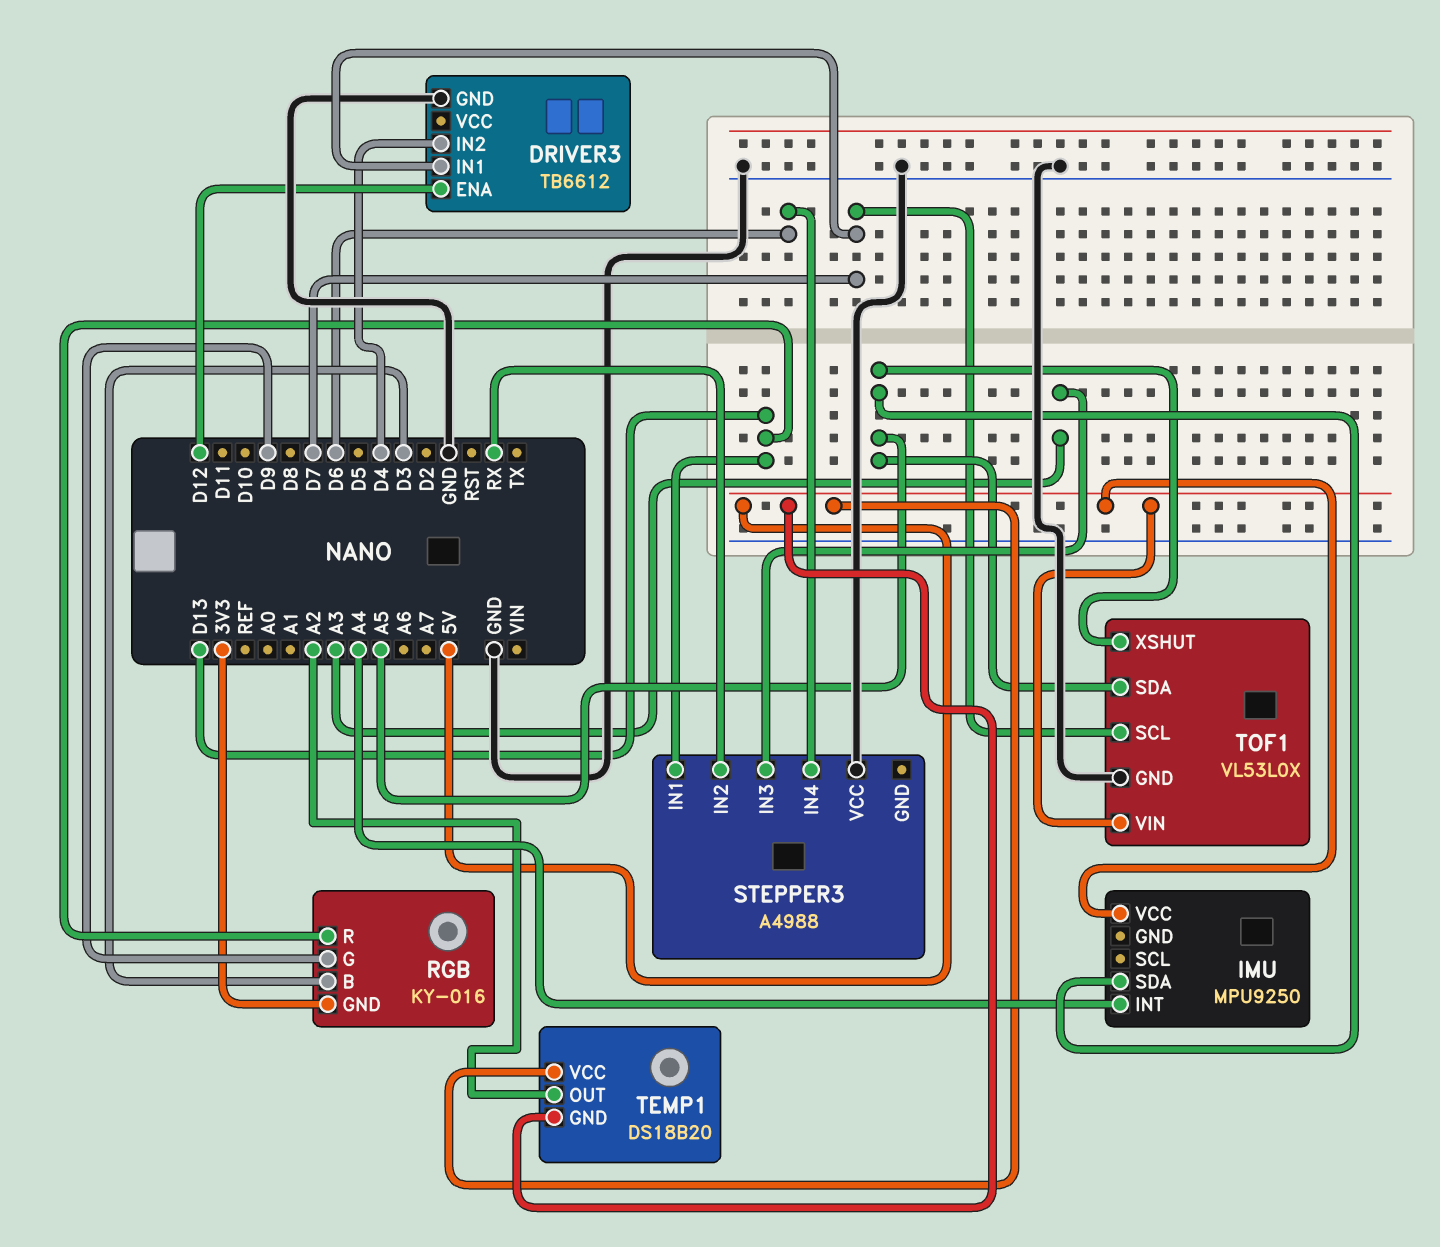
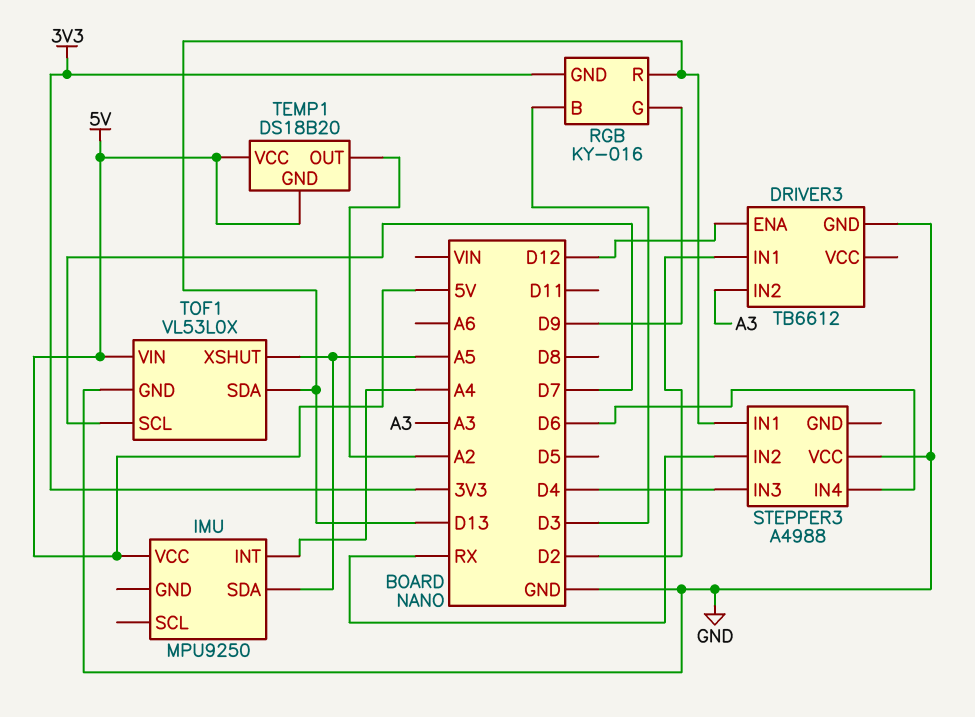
DRIVER3 pin IN1: D7 -> D2
DRIVER3 pin IN2: D4 -> A3
STEPPER3 pin IN3: A3 -> D4
TOF1 pin SDA: A5 -> D13

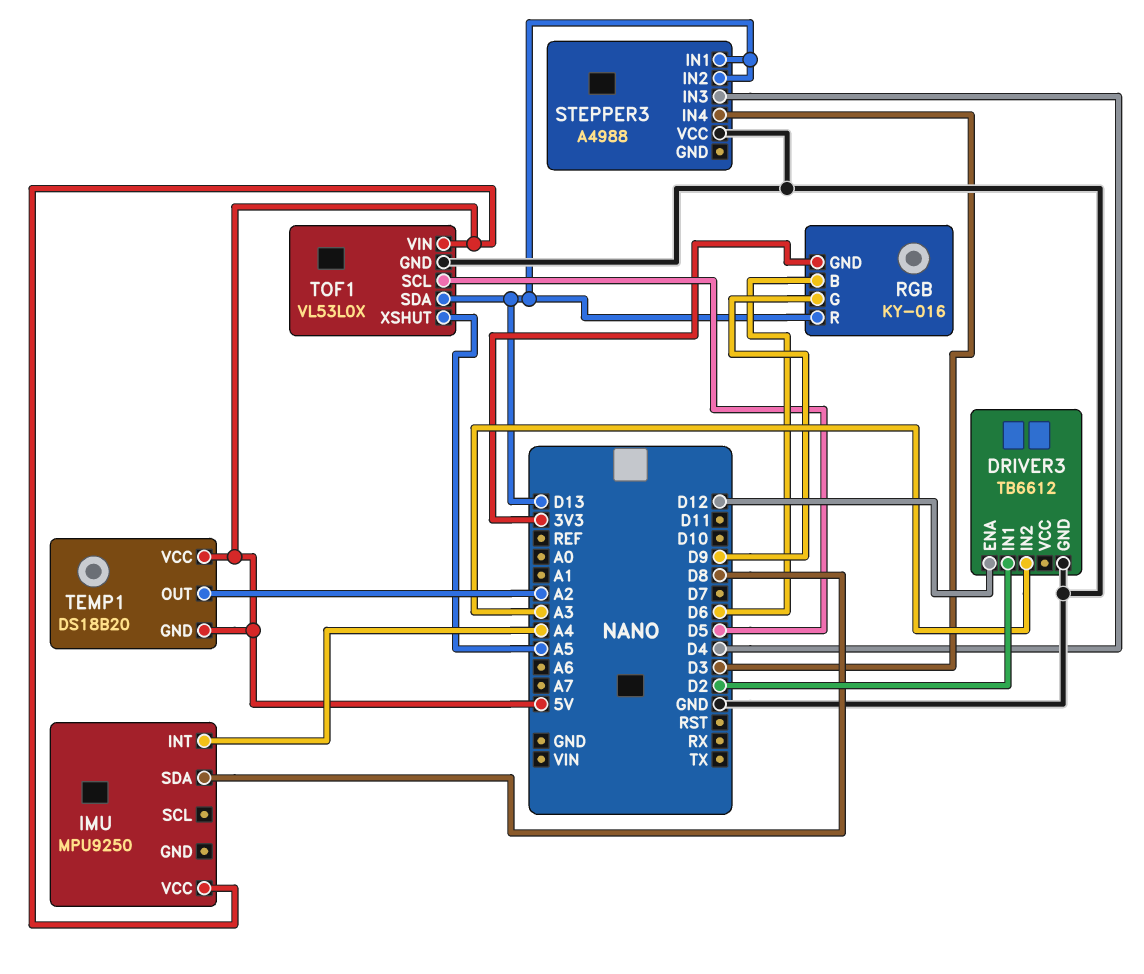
IMU pin SDA: A5 -> D8
RGB pin B: D3 -> D6
STEPPER3 pin IN2: RX -> D13
STEPPER3 pin IN4: D6 -> D3
TOF1 pin SCL: D7 -> D5

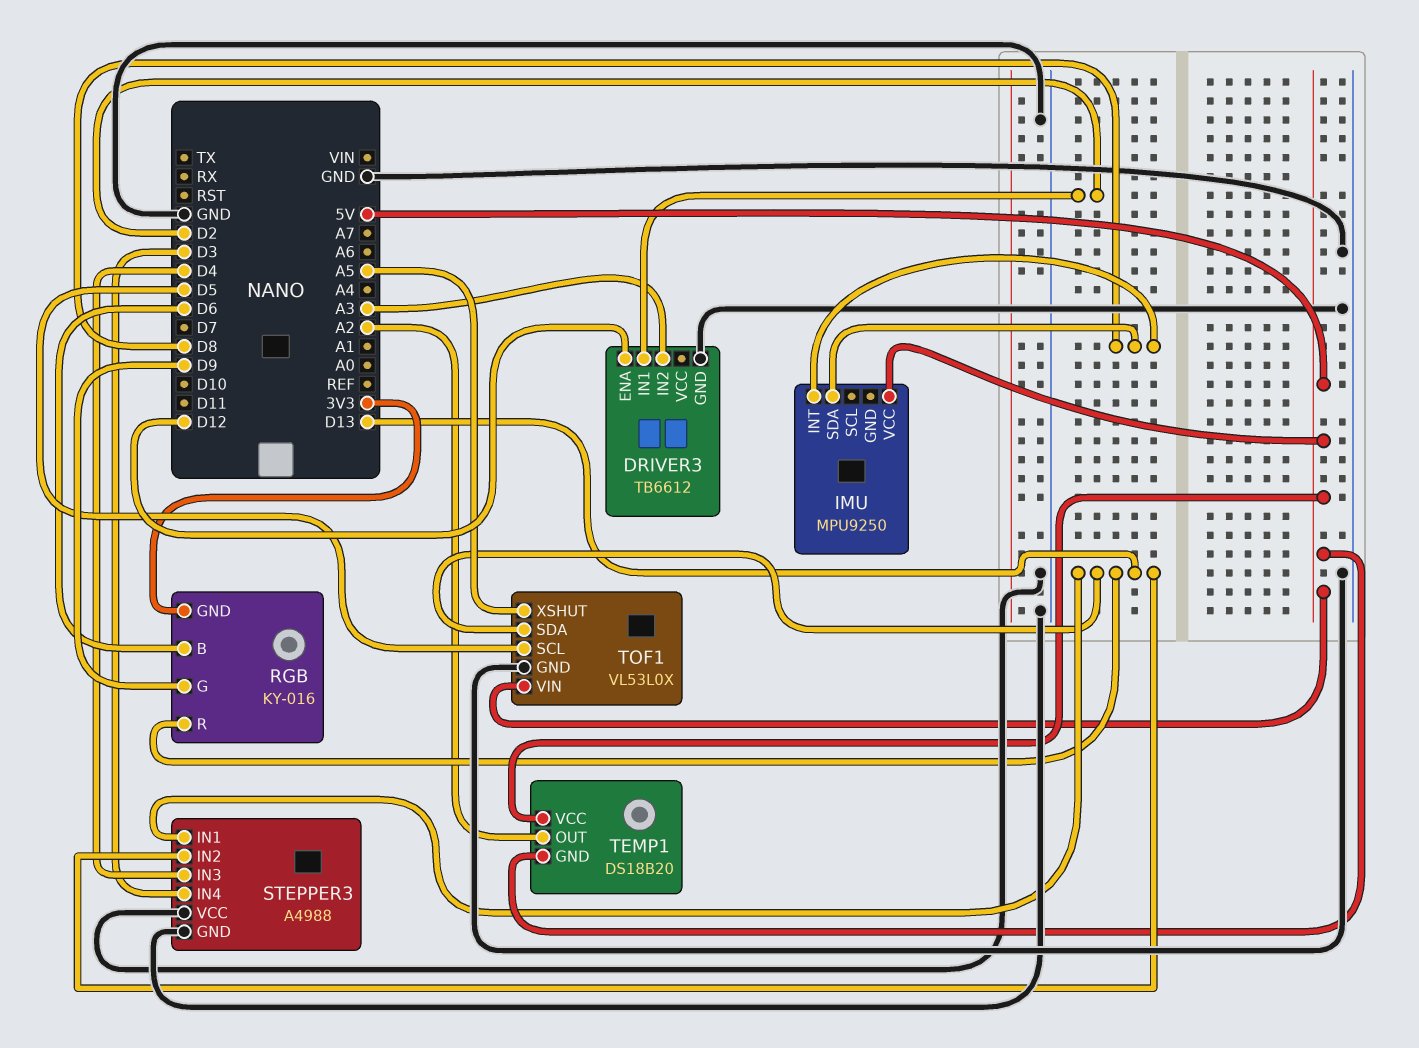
IMU pin INT: A4 -> D8
STEPPER3 pin GND: none -> GND

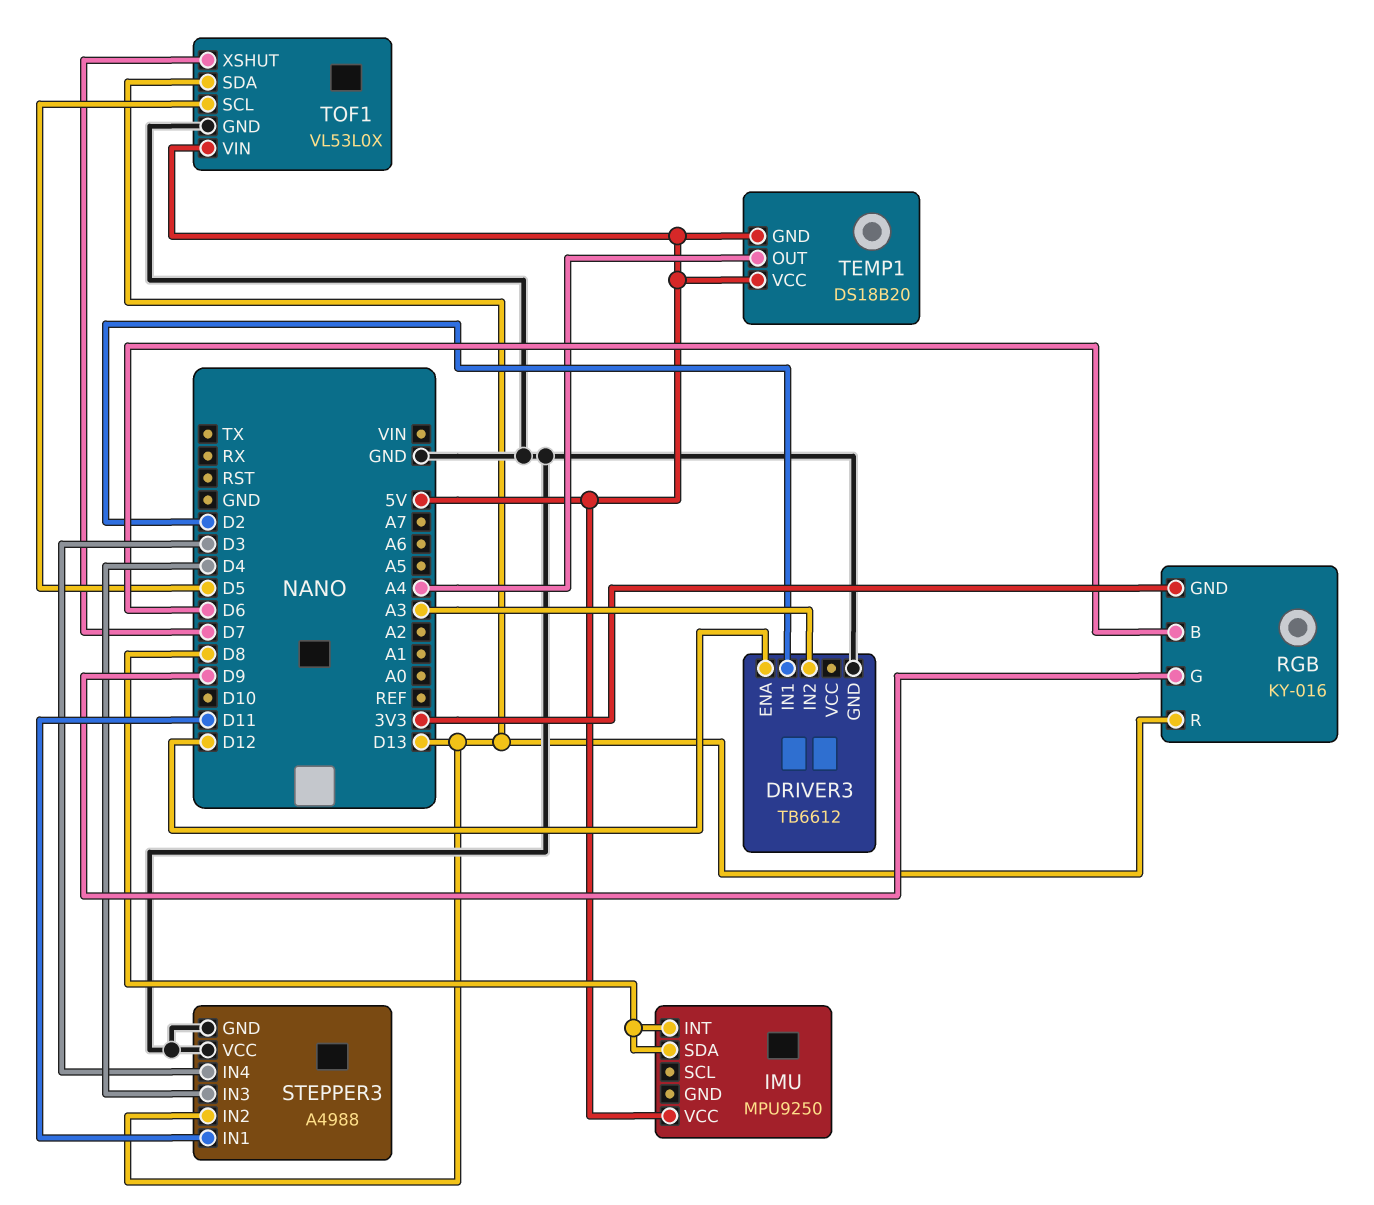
STEPPER3 pin IN1: D13 -> D11
TEMP1 pin OUT: A2 -> A4
TOF1 pin XSHUT: A5 -> D7

